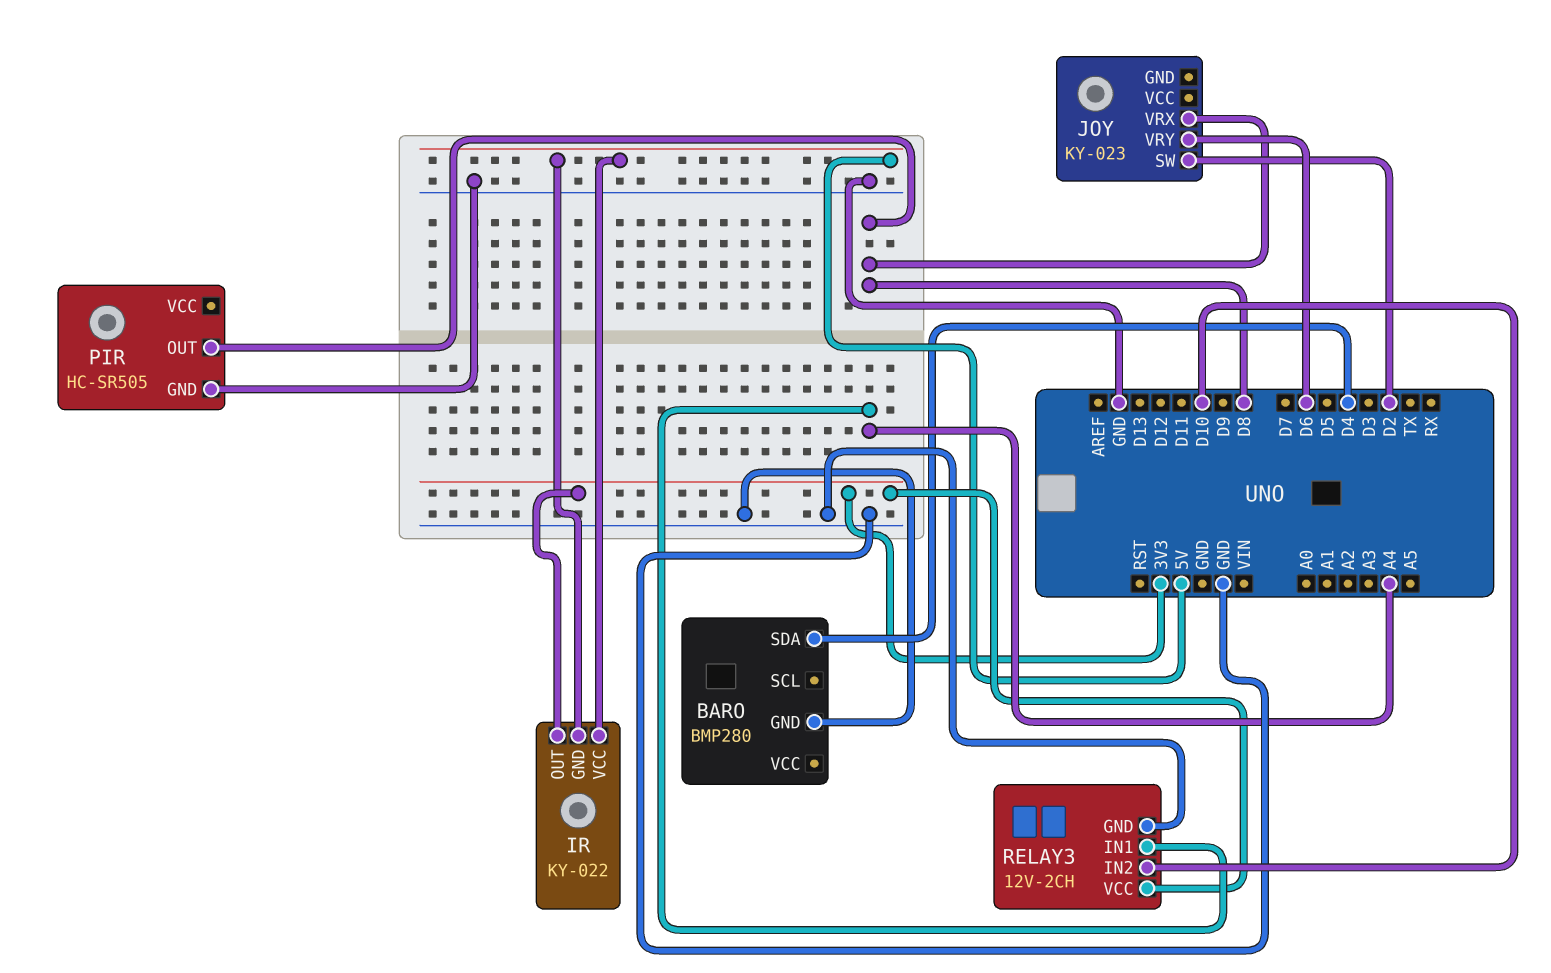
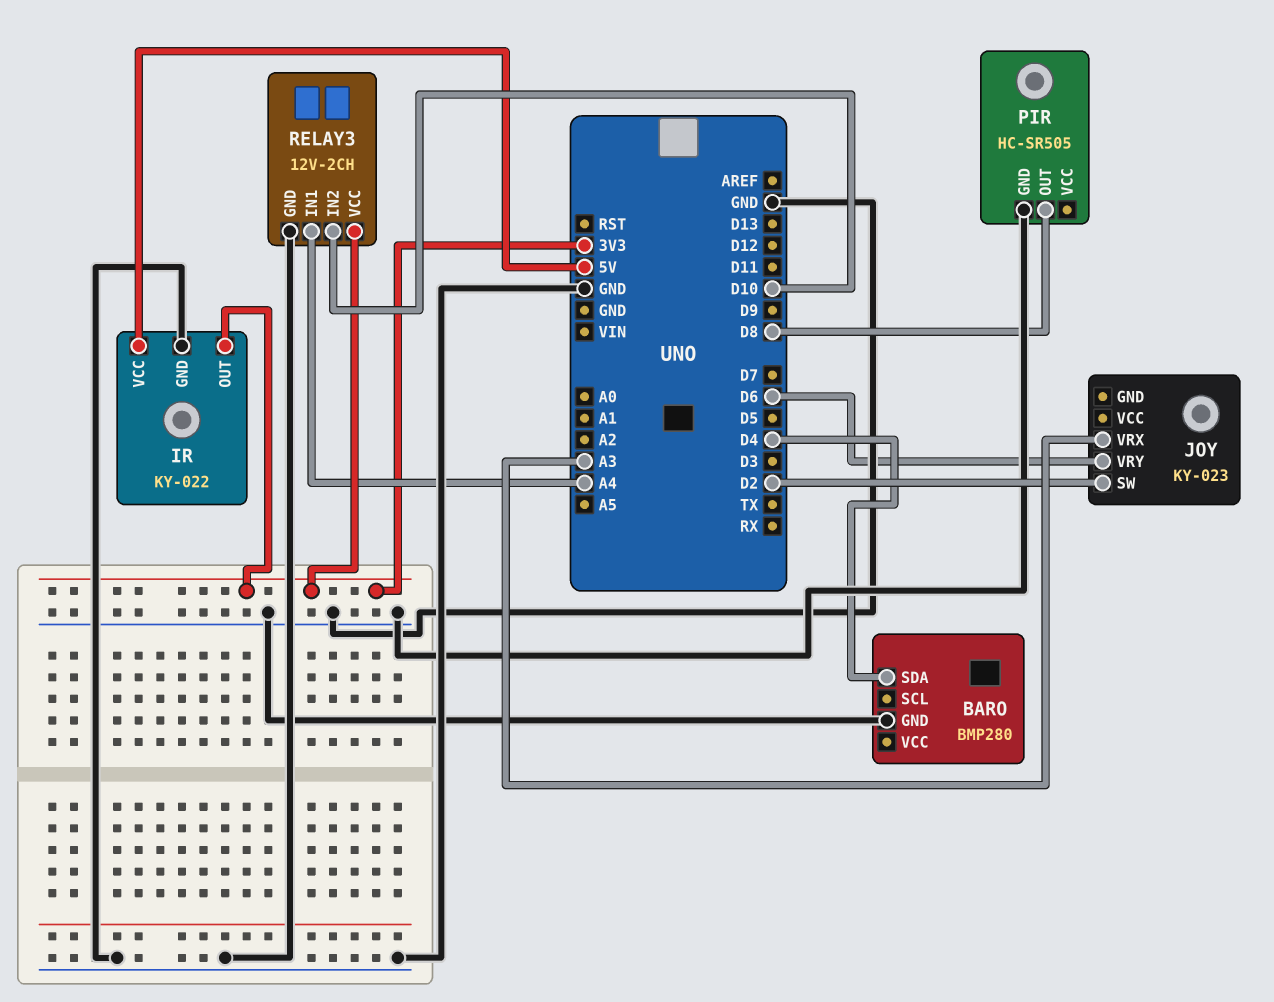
IR pin GND: 5V -> GND
JOY pin VRX: D8 -> A3

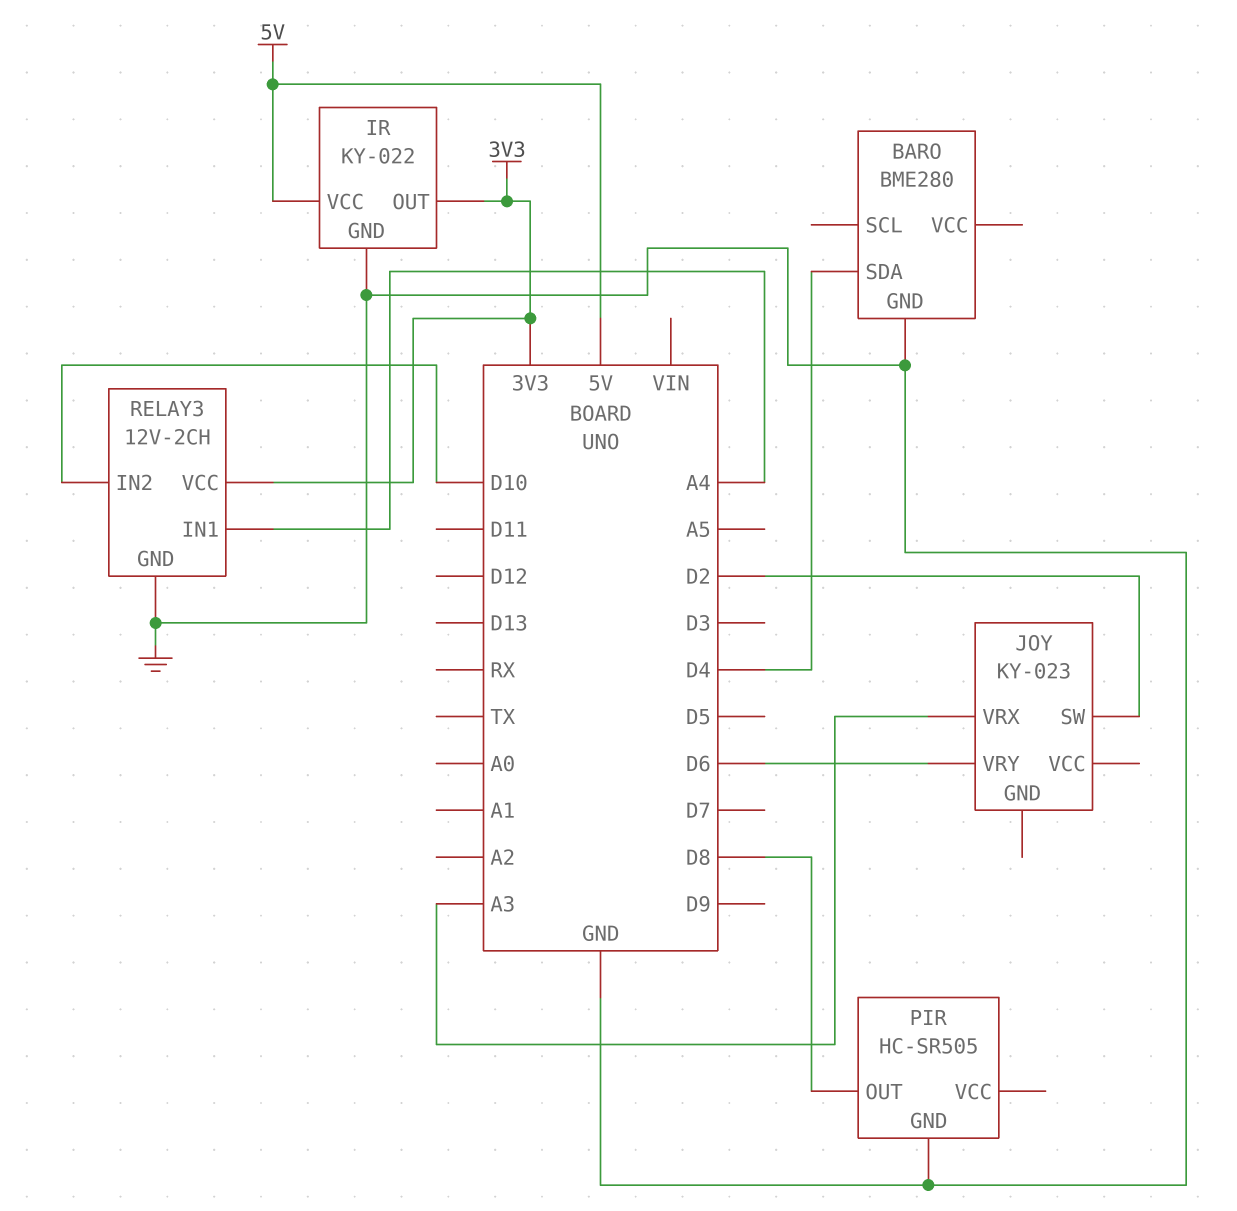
BARO: BMP280 -> BME280

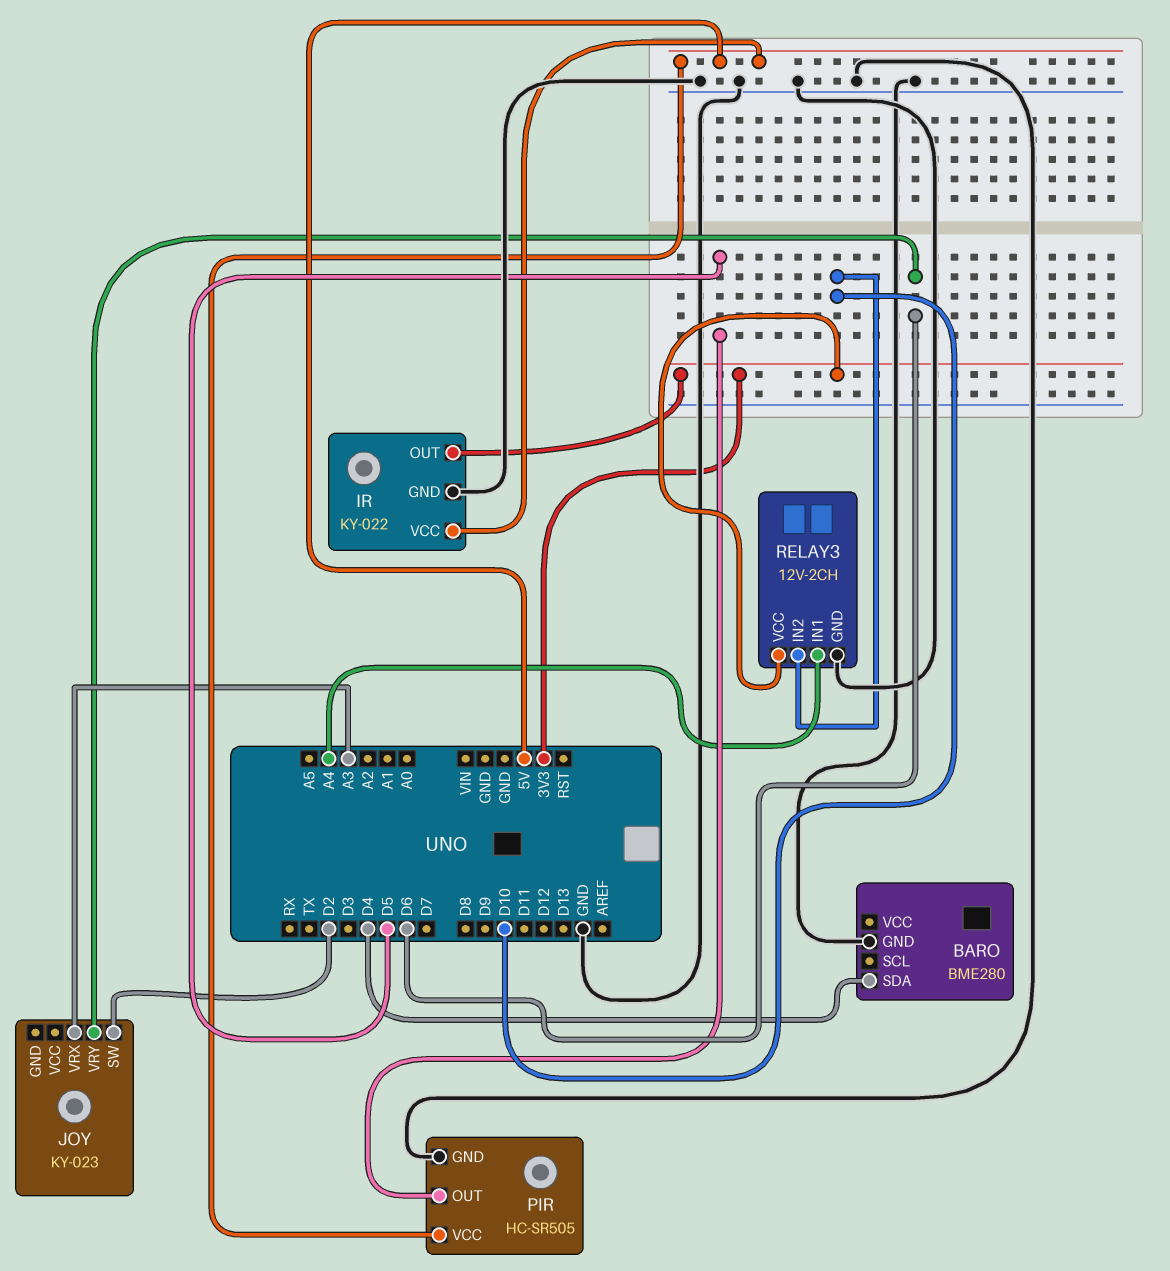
PIR pin OUT: D8 -> D5
PIR pin VCC: none -> 5V

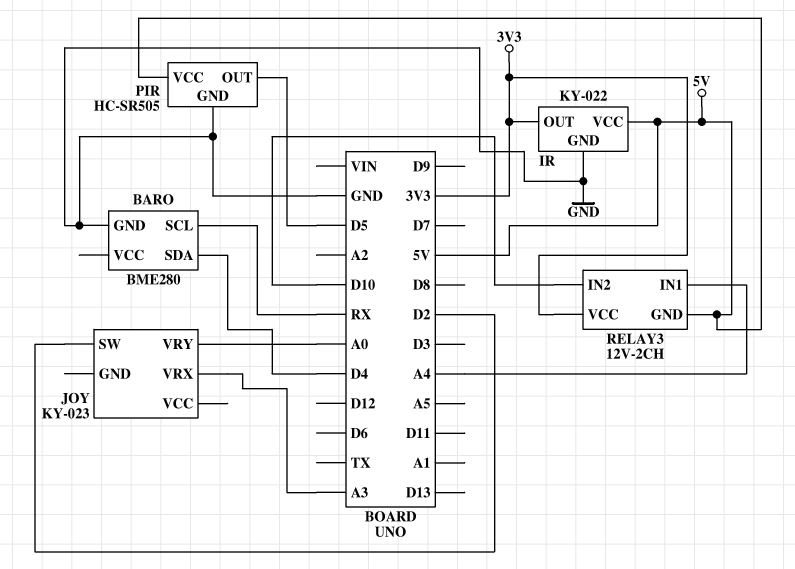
BARO pin SCL: none -> RX
JOY pin VRY: D6 -> A0
RELAY3 pin GND: GND -> 5V

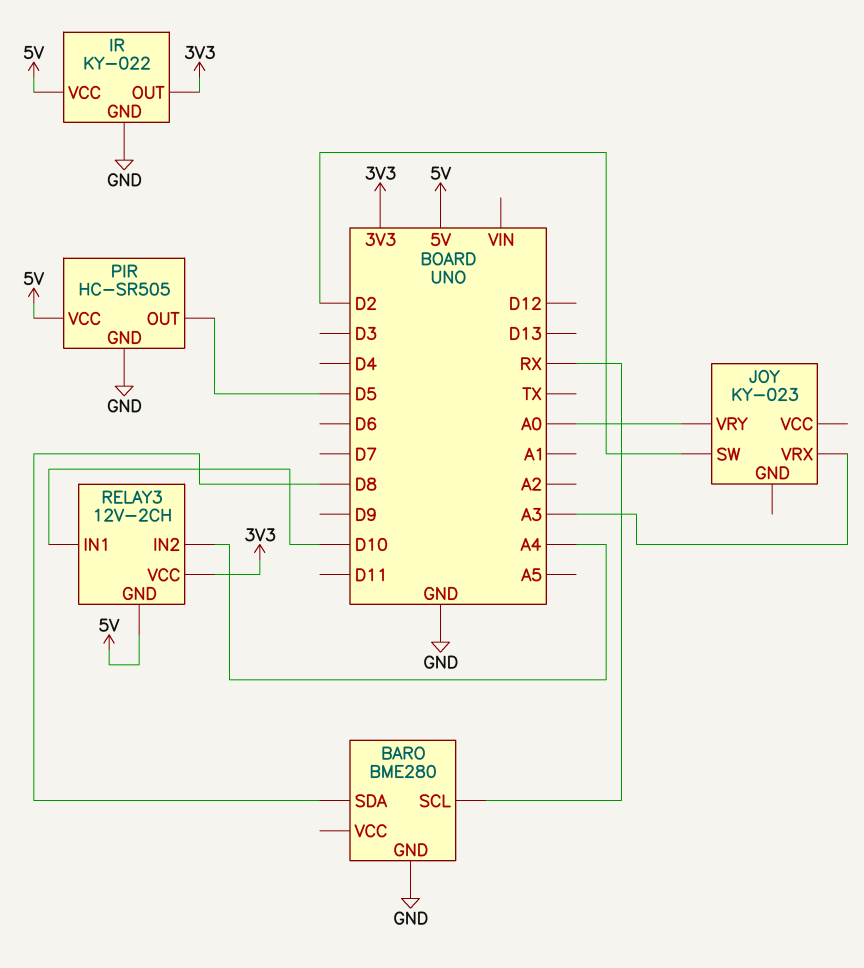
BARO pin SDA: D4 -> D8
RELAY3 pin IN1: A4 -> D10
RELAY3 pin IN2: D10 -> A4

